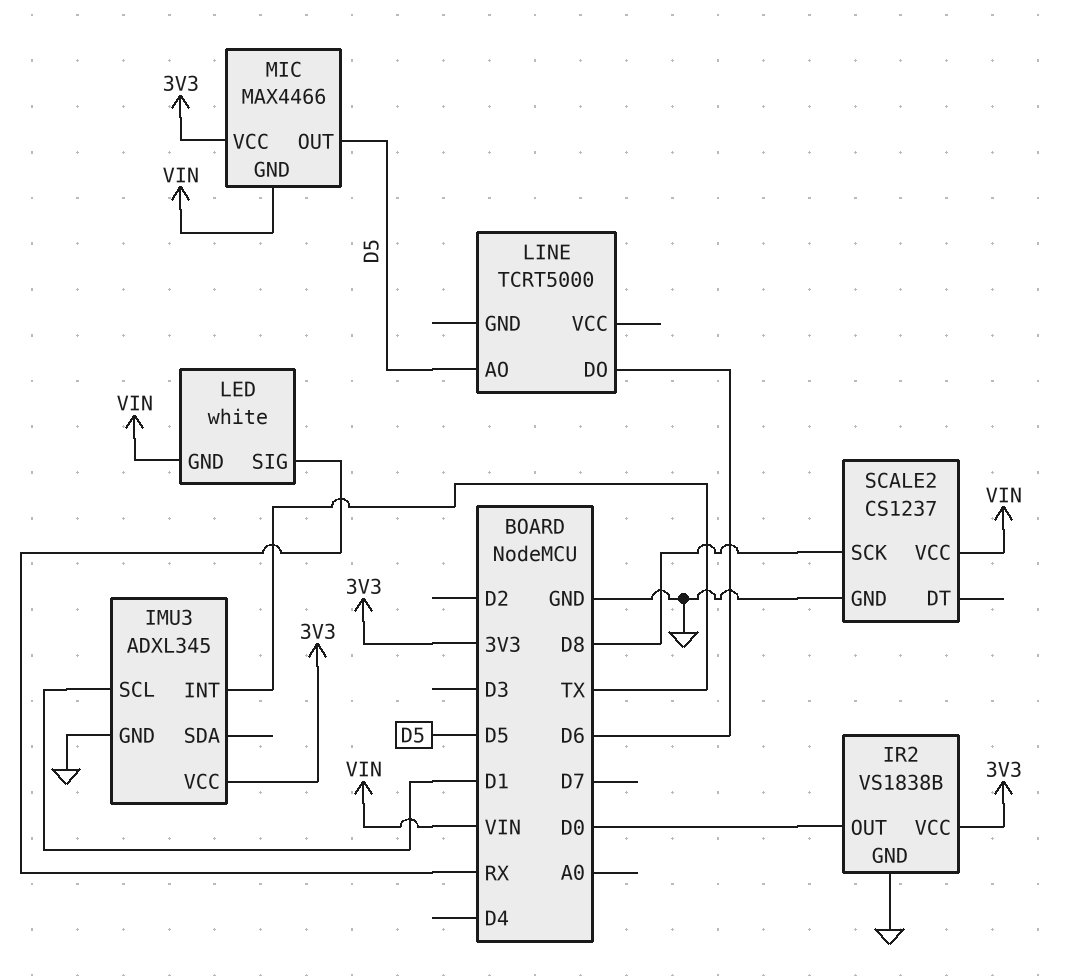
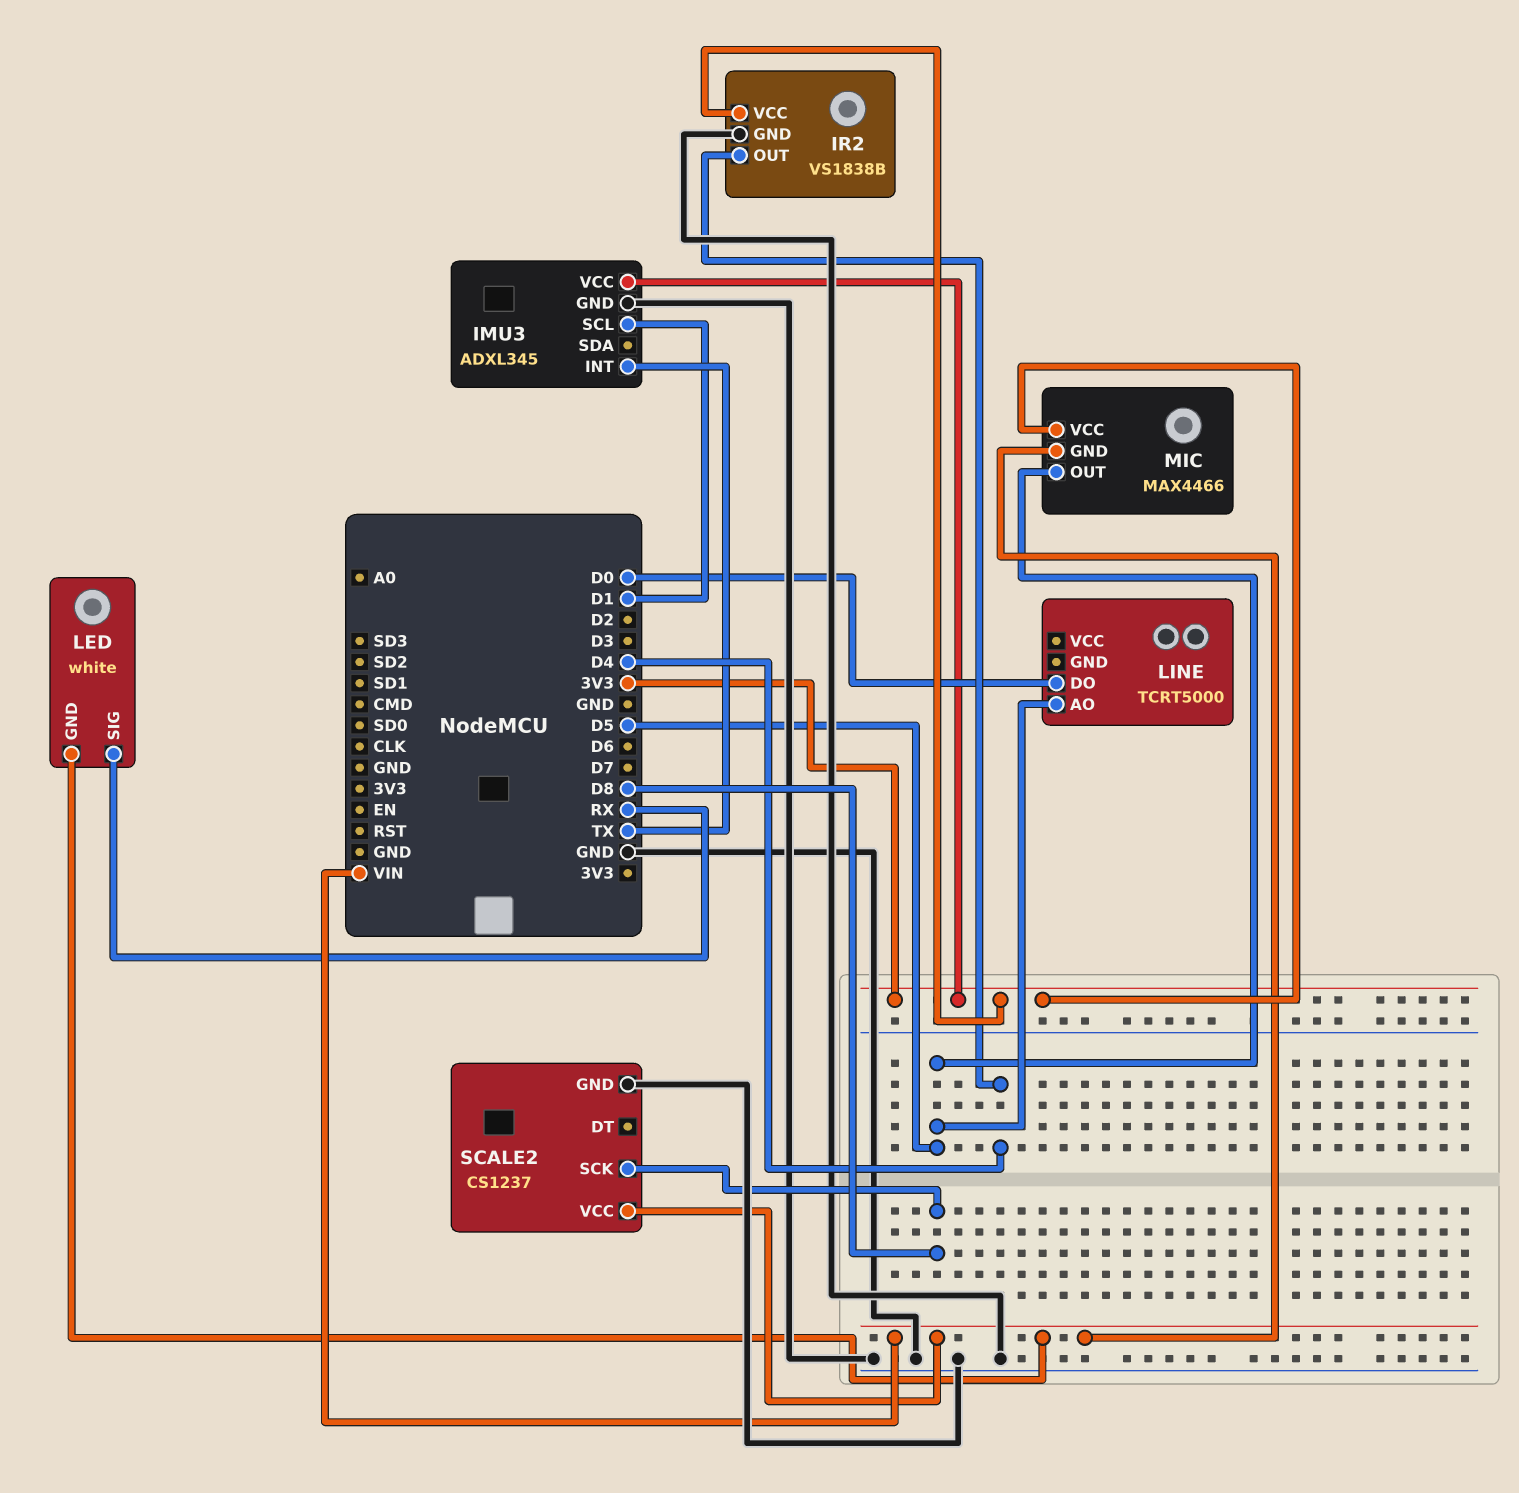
IR2 pin OUT: D0 -> D4
LINE pin DO: D6 -> D0

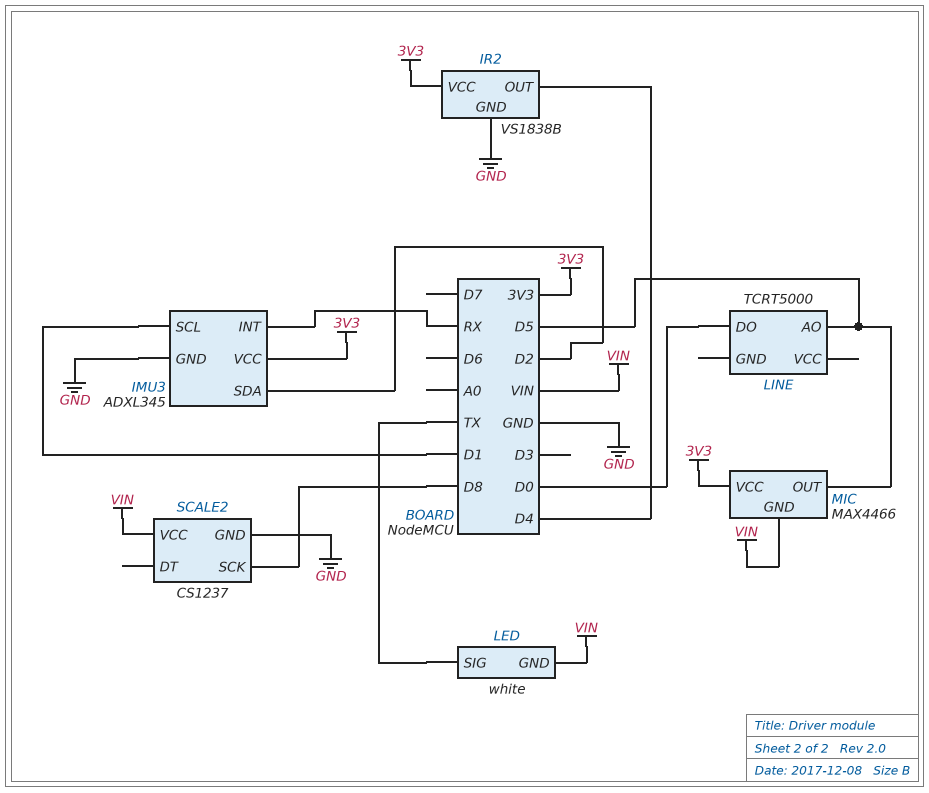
IMU3 pin INT: TX -> RX
IMU3 pin SDA: none -> D2
LED pin SIG: RX -> TX

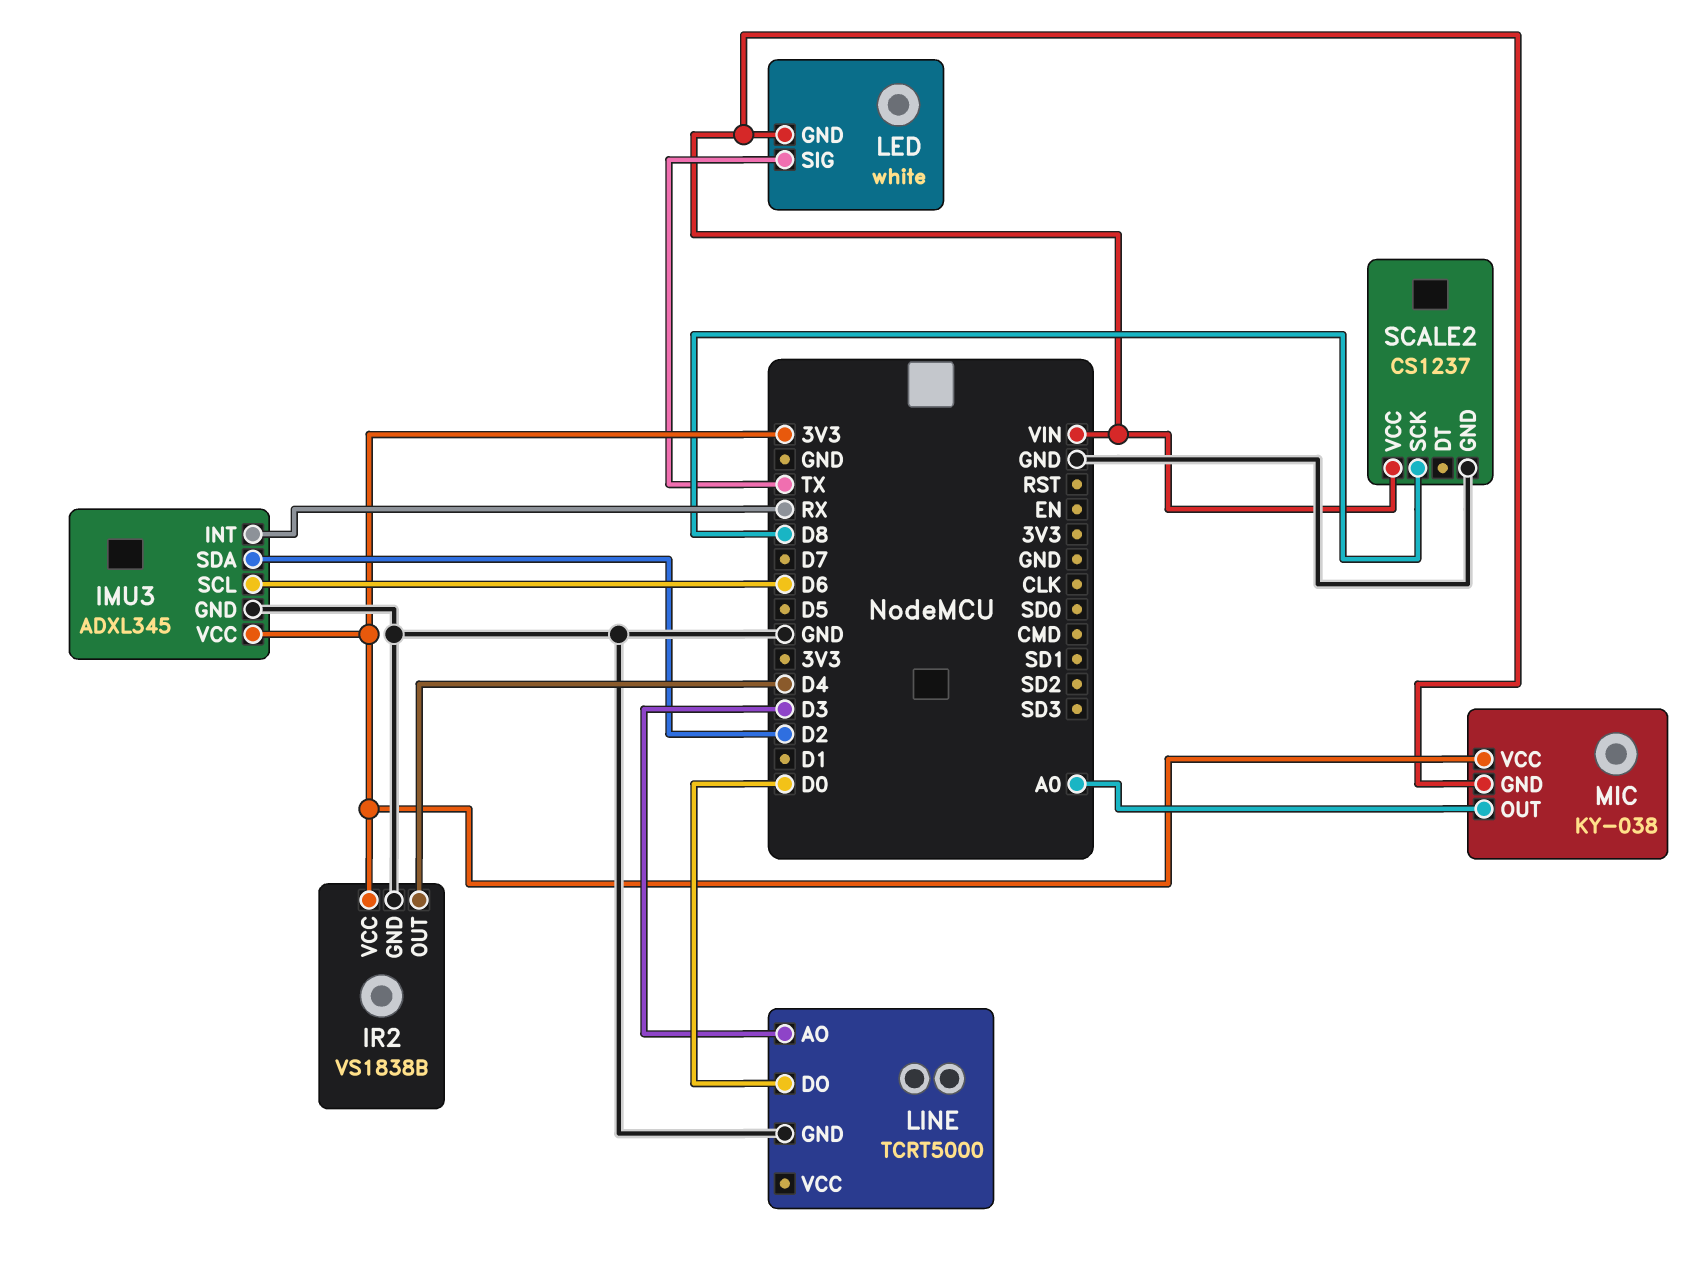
IMU3 pin SCL: D1 -> D6
LINE pin AO: D5 -> D3
LINE pin GND: none -> GND
MIC: MAX4466 -> KY-038
MIC pin OUT: D5 -> A0

